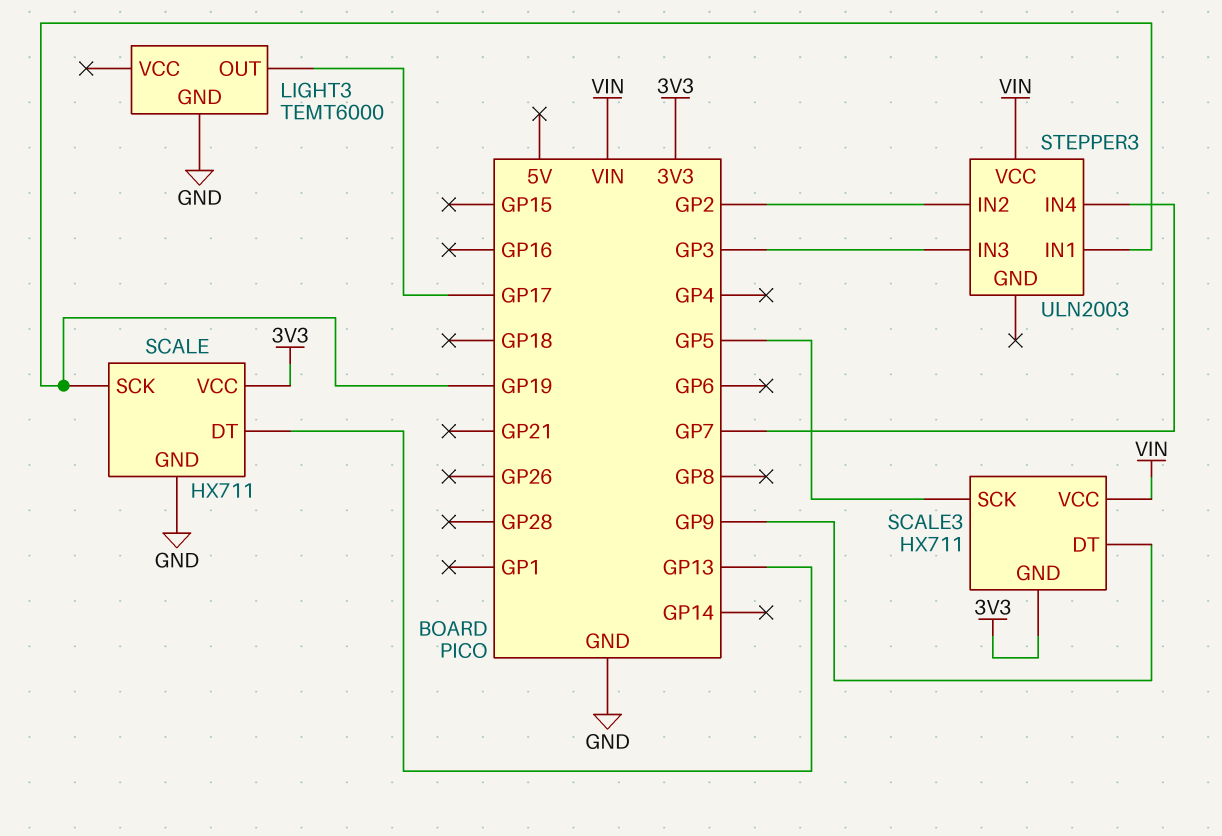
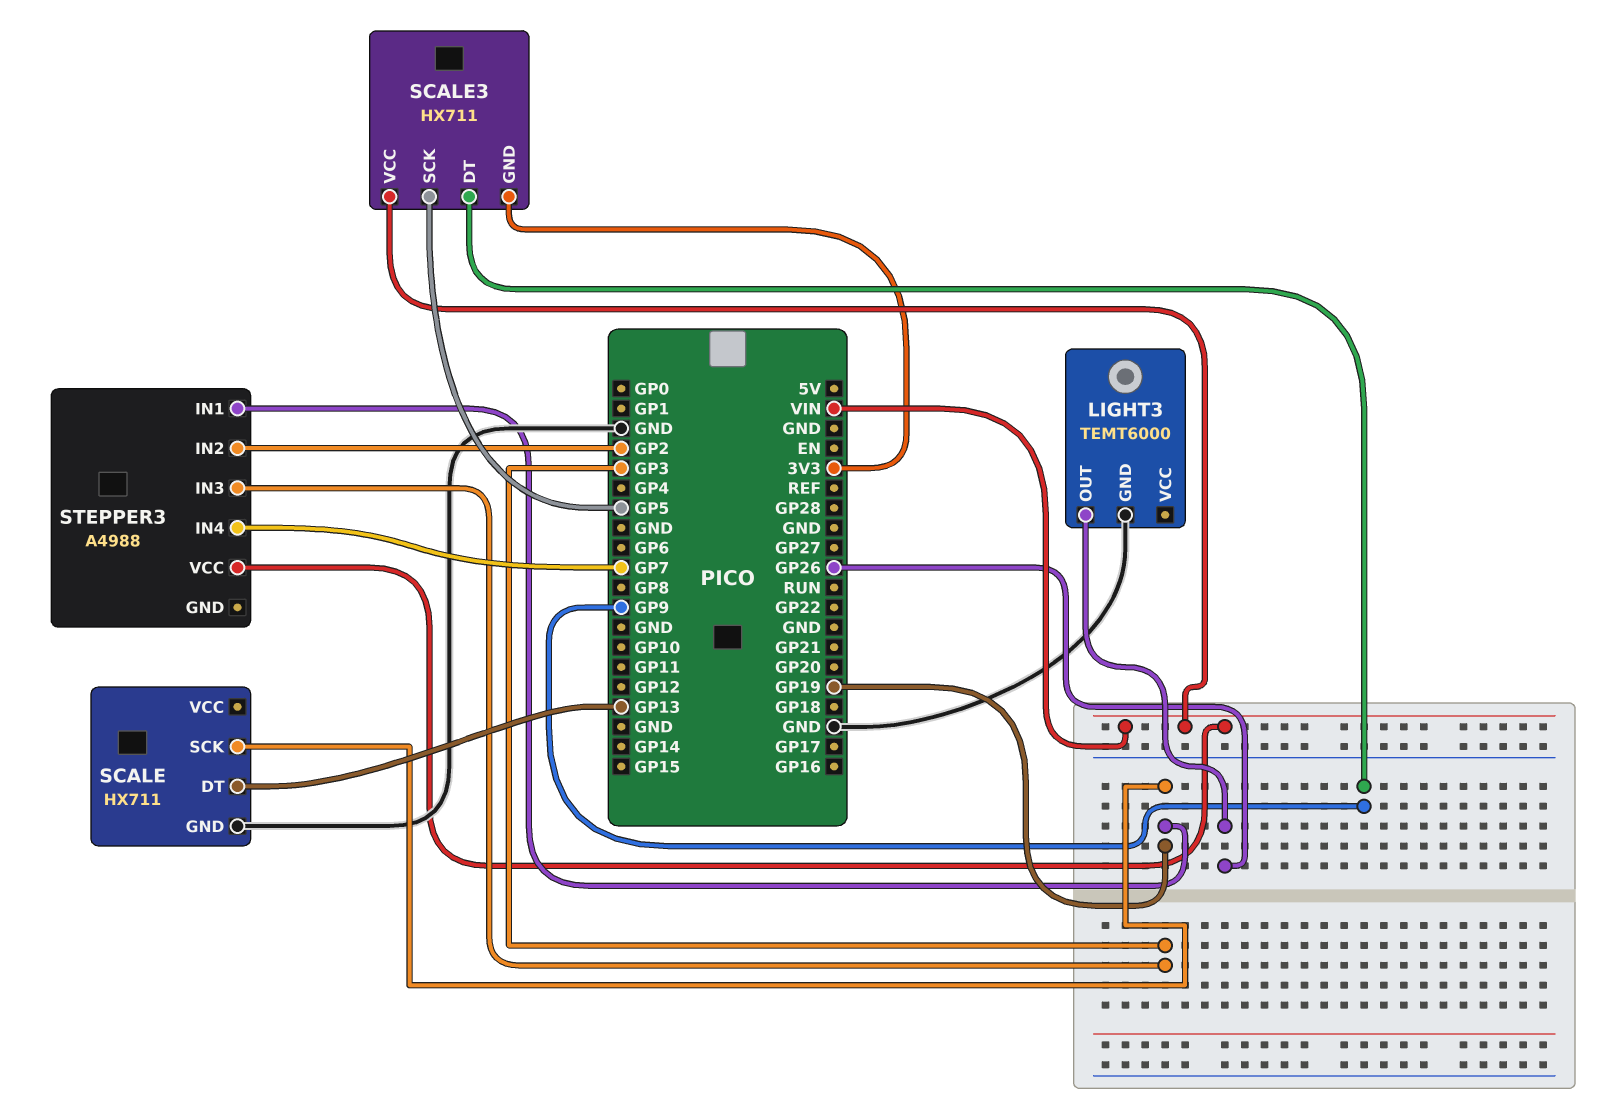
LIGHT3 pin OUT: GP17 -> GP26
SCALE pin VCC: 3V3 -> none
STEPPER3: ULN2003 -> A4988

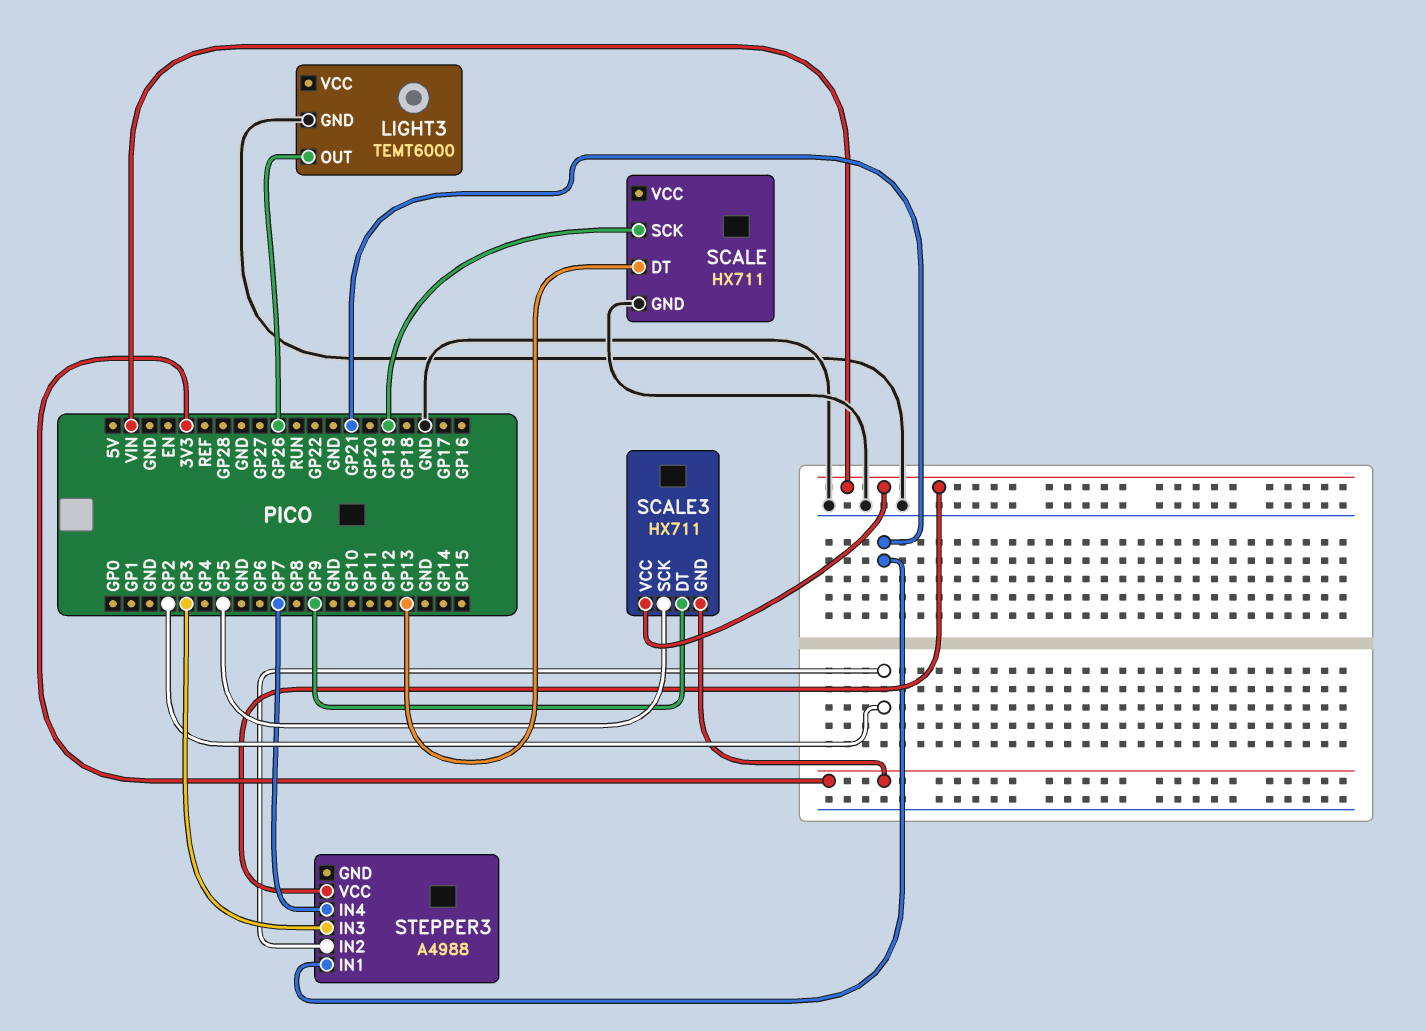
STEPPER3 pin IN1: GP19 -> GP21

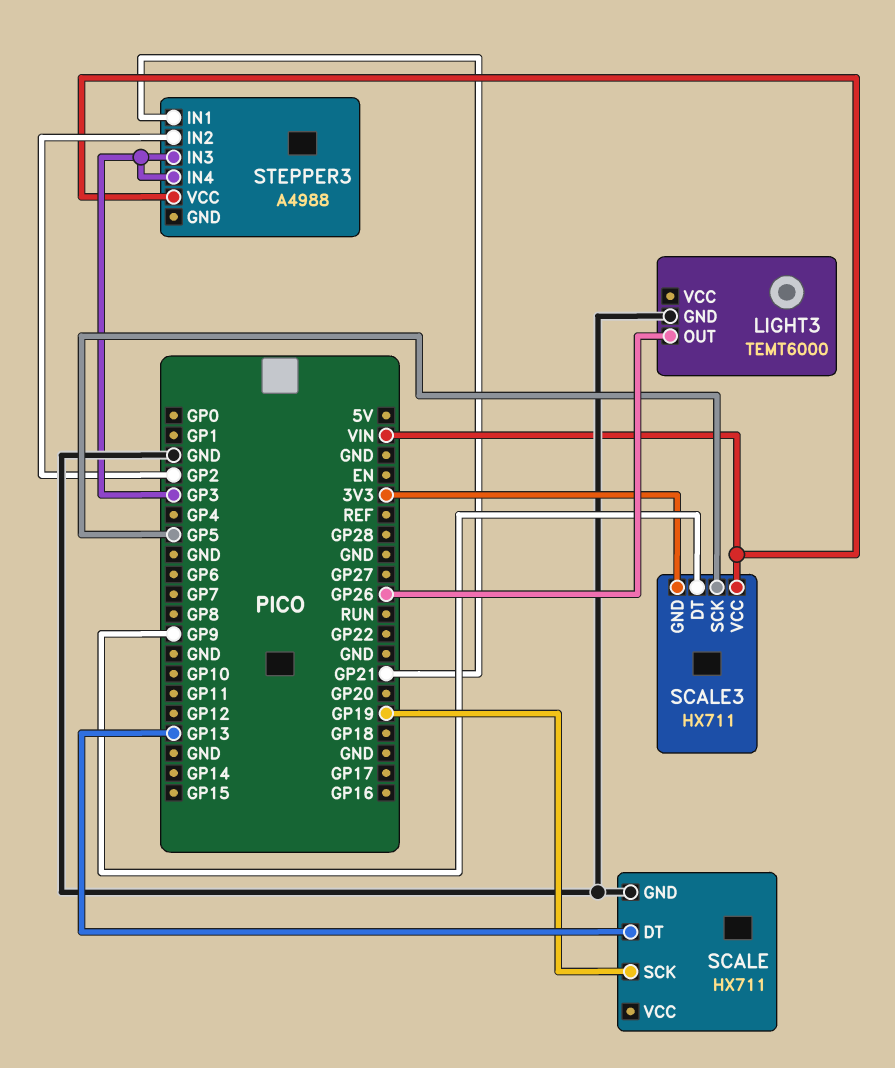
STEPPER3 pin IN4: GP7 -> GP3

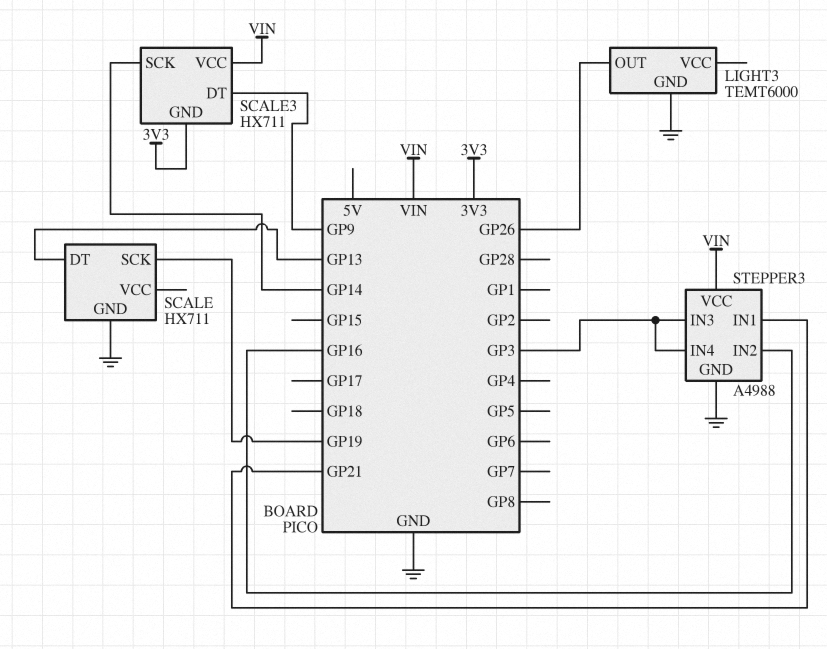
SCALE3 pin SCK: GP5 -> GP14
STEPPER3 pin GND: none -> GND
STEPPER3 pin IN2: GP2 -> GP16

